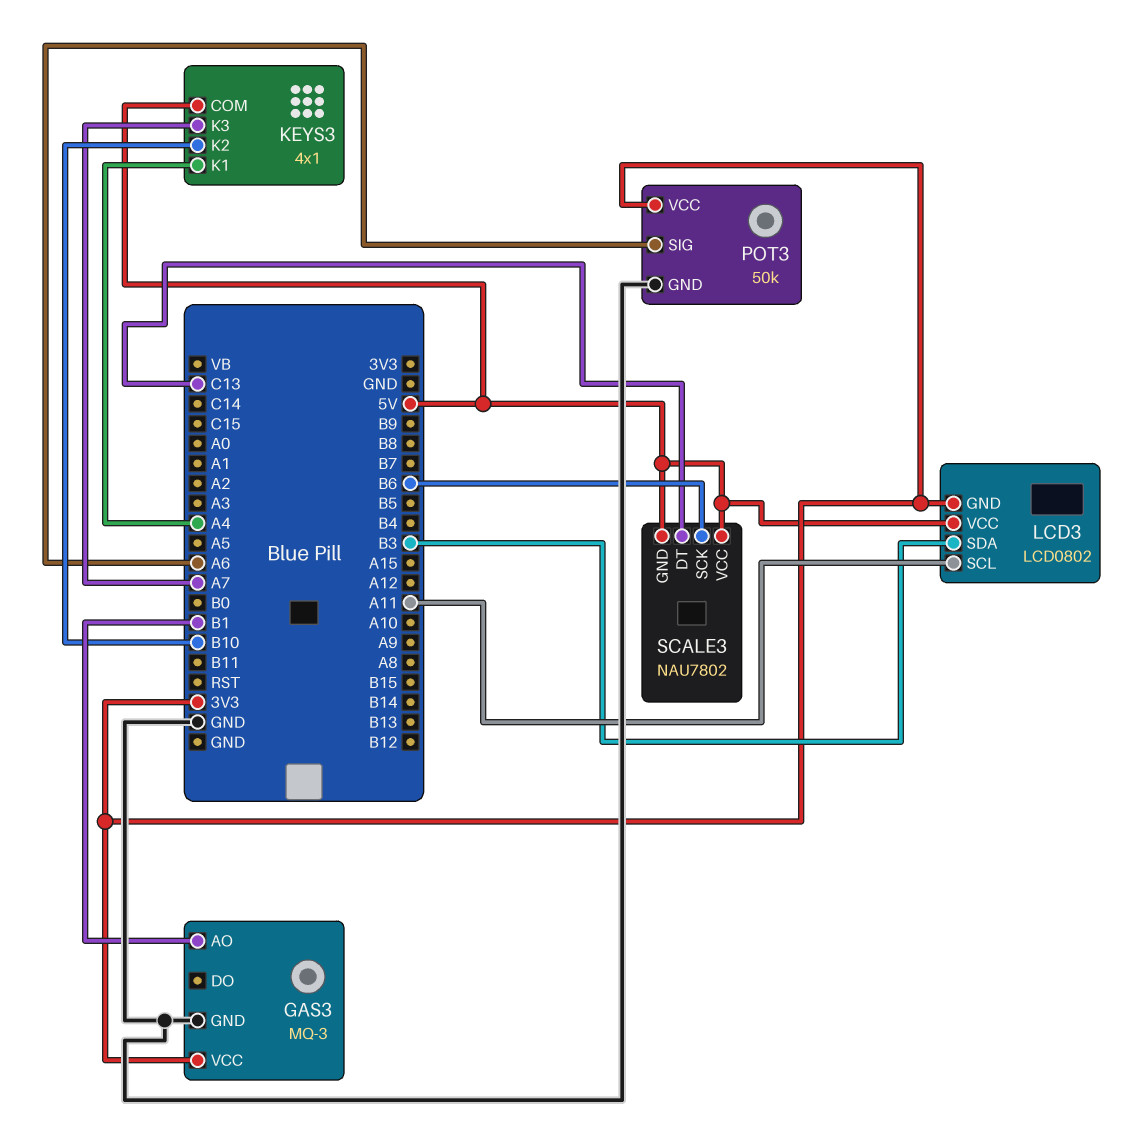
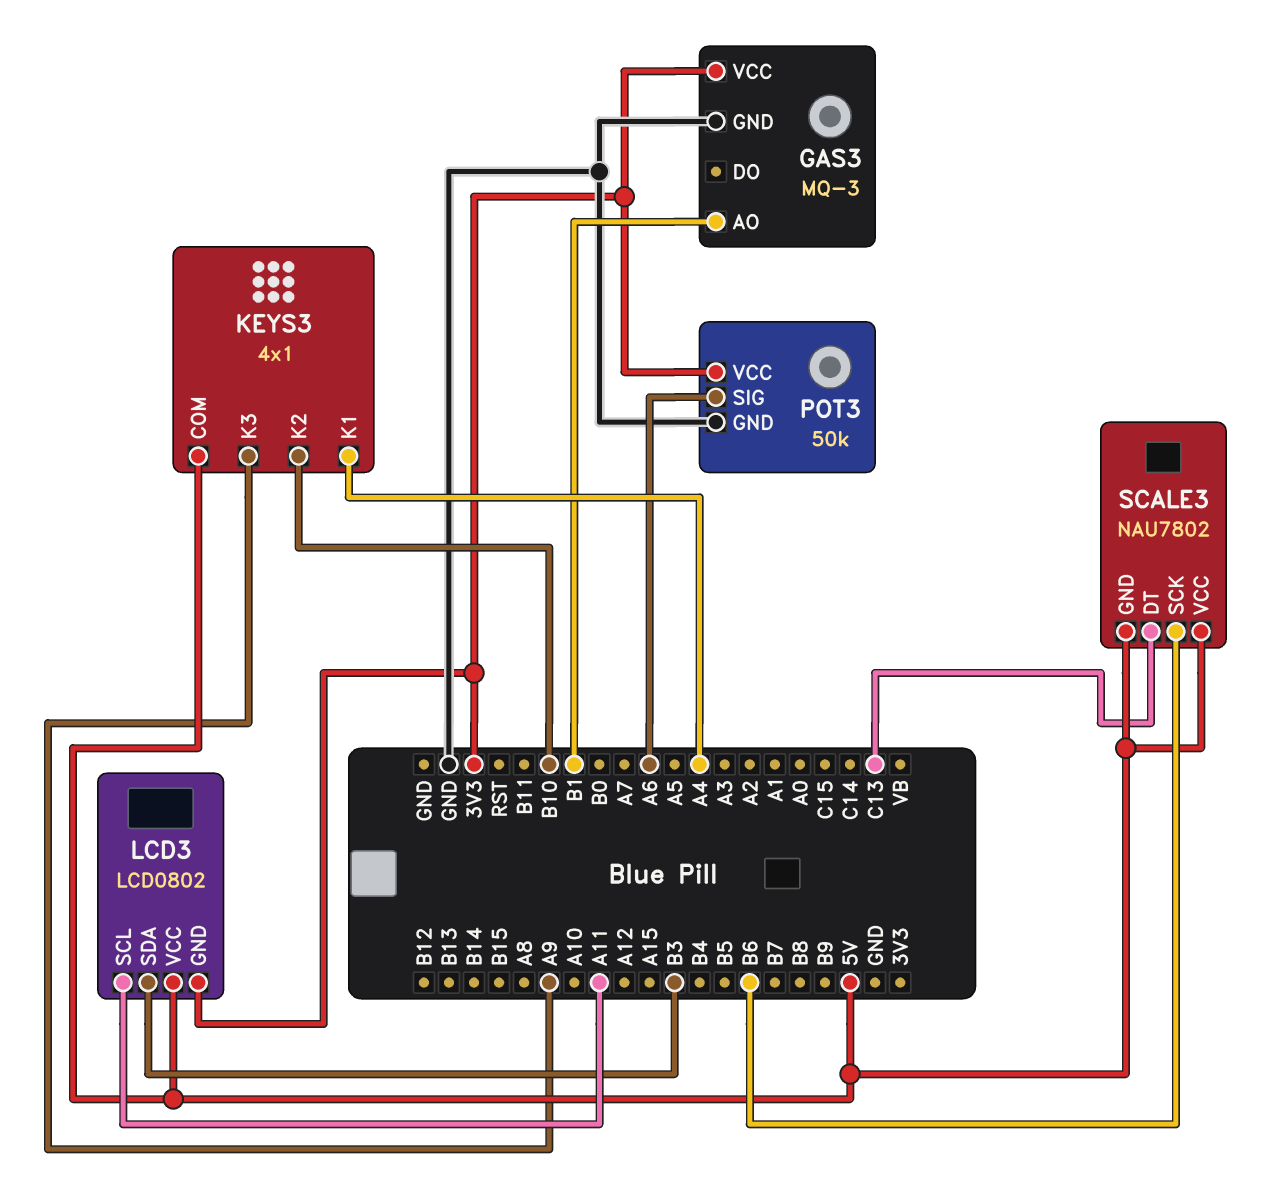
KEYS3 pin K3: A7 -> A9

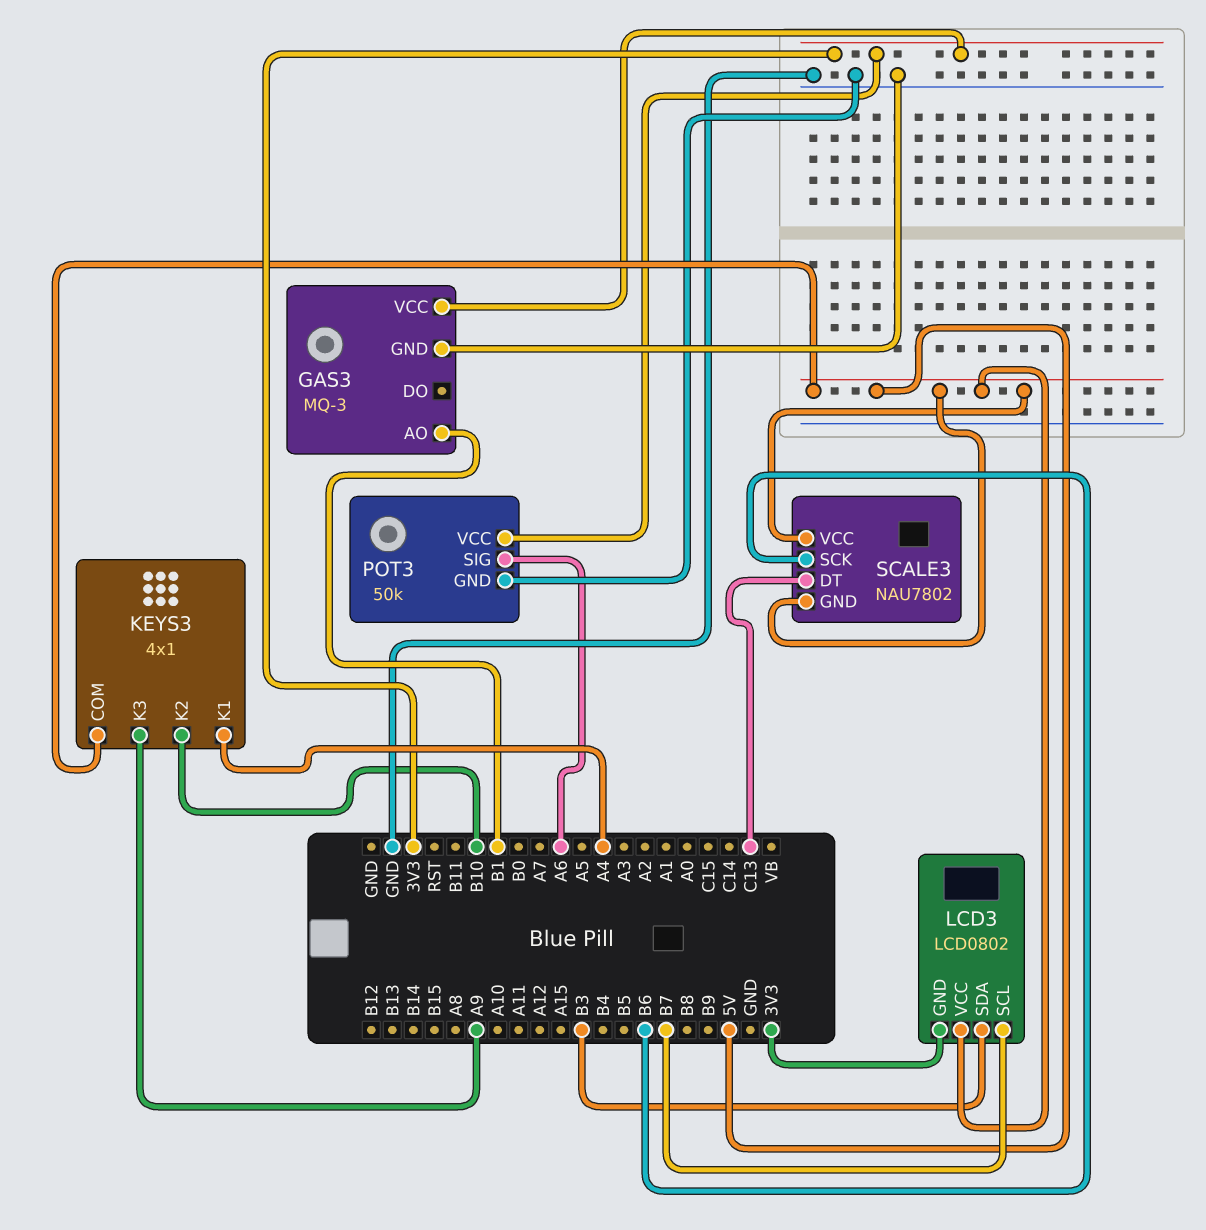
LCD3 pin SCL: A11 -> B7

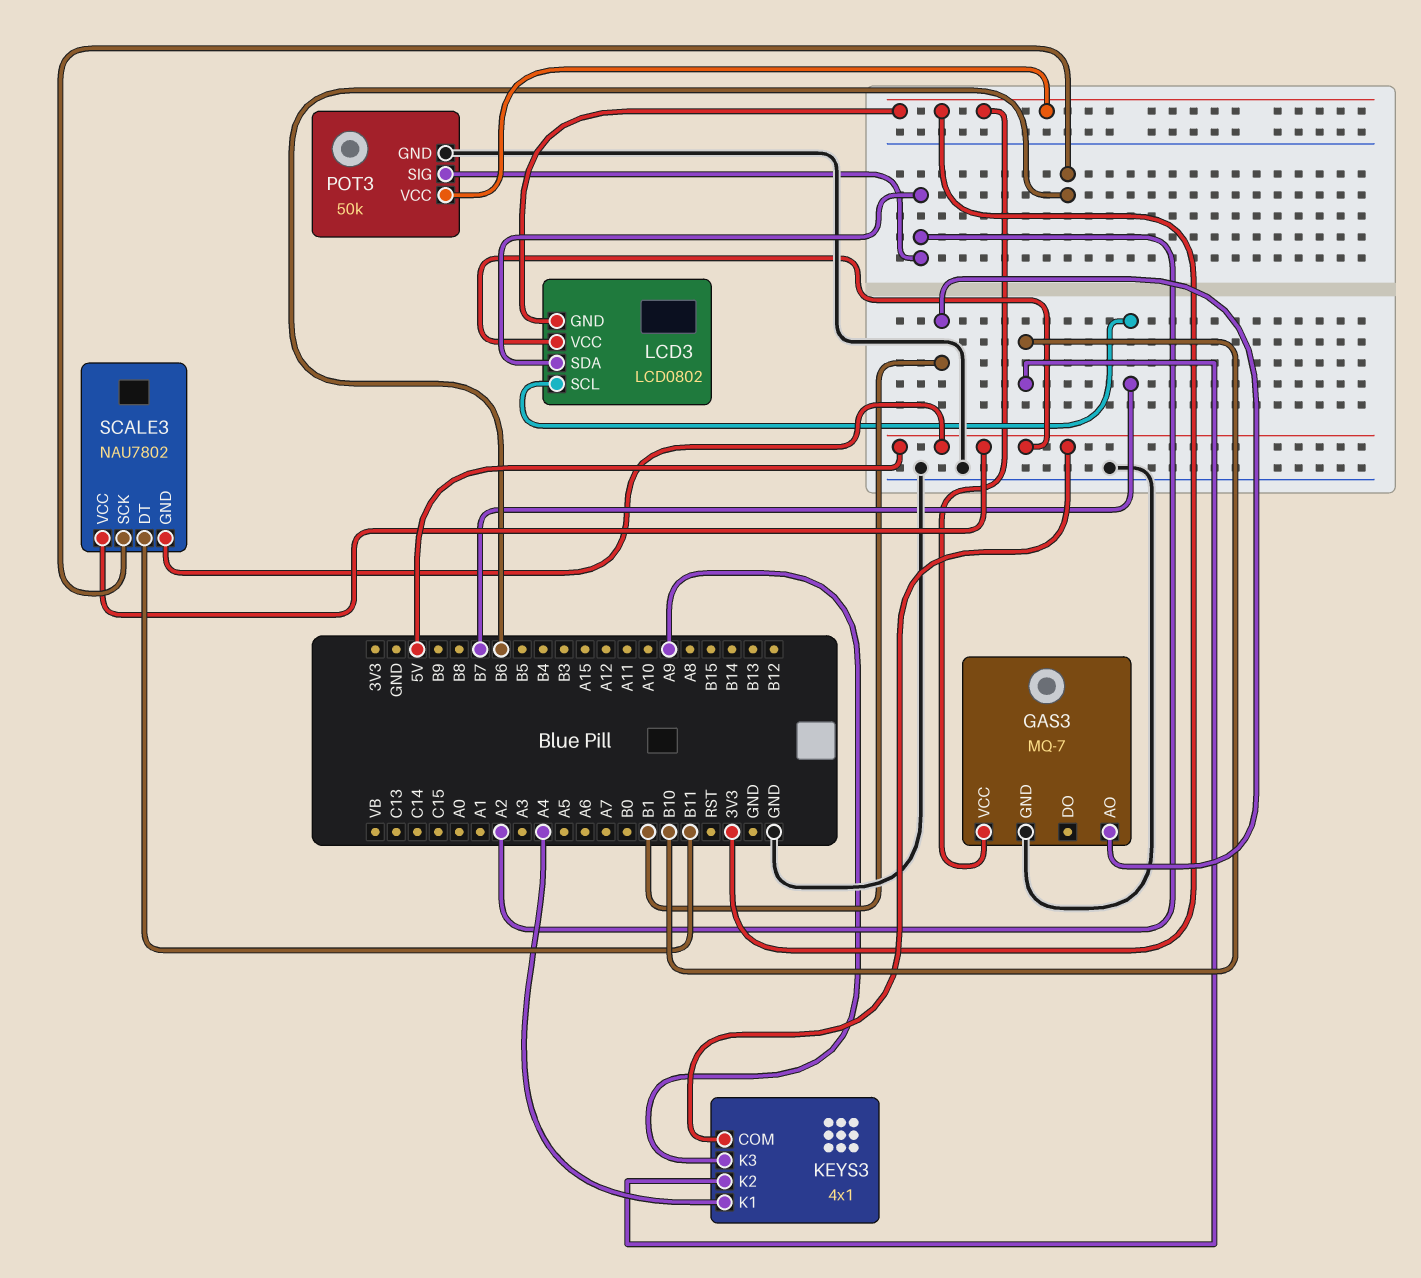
GAS3: MQ-3 -> MQ-7
LCD3 pin SDA: B3 -> A2
POT3 pin SIG: A6 -> A2
SCALE3 pin DT: C13 -> B11

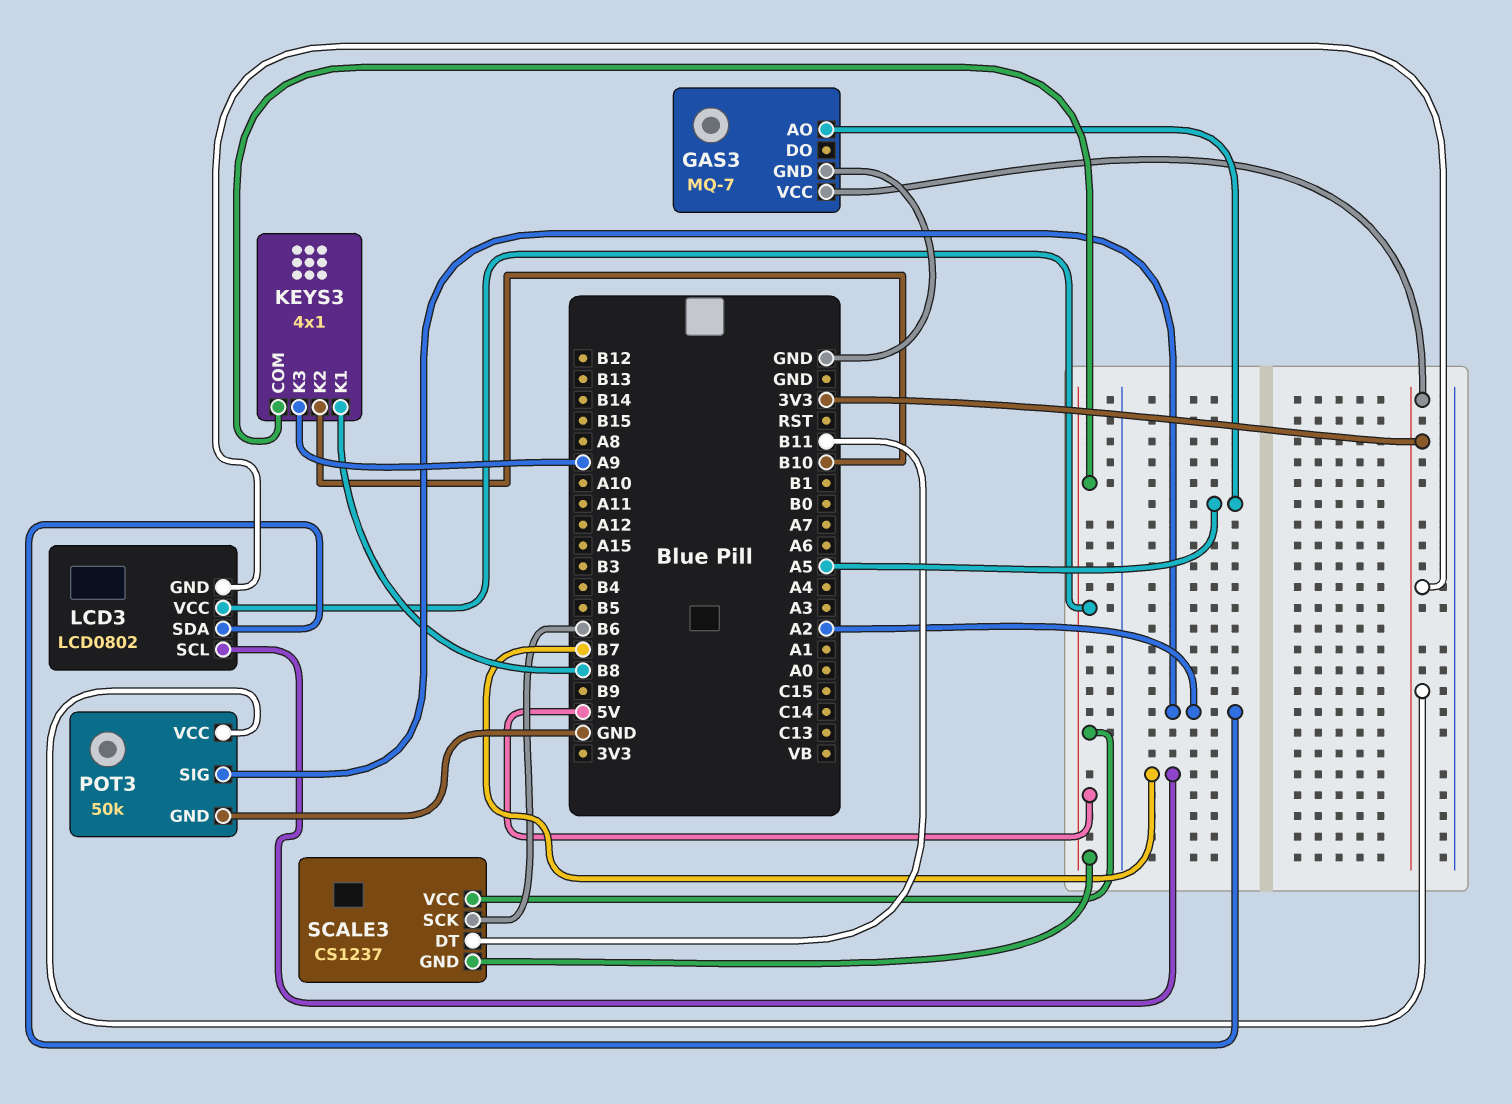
GAS3 pin AO: B1 -> A5
KEYS3 pin K1: A4 -> B8
SCALE3: NAU7802 -> CS1237

